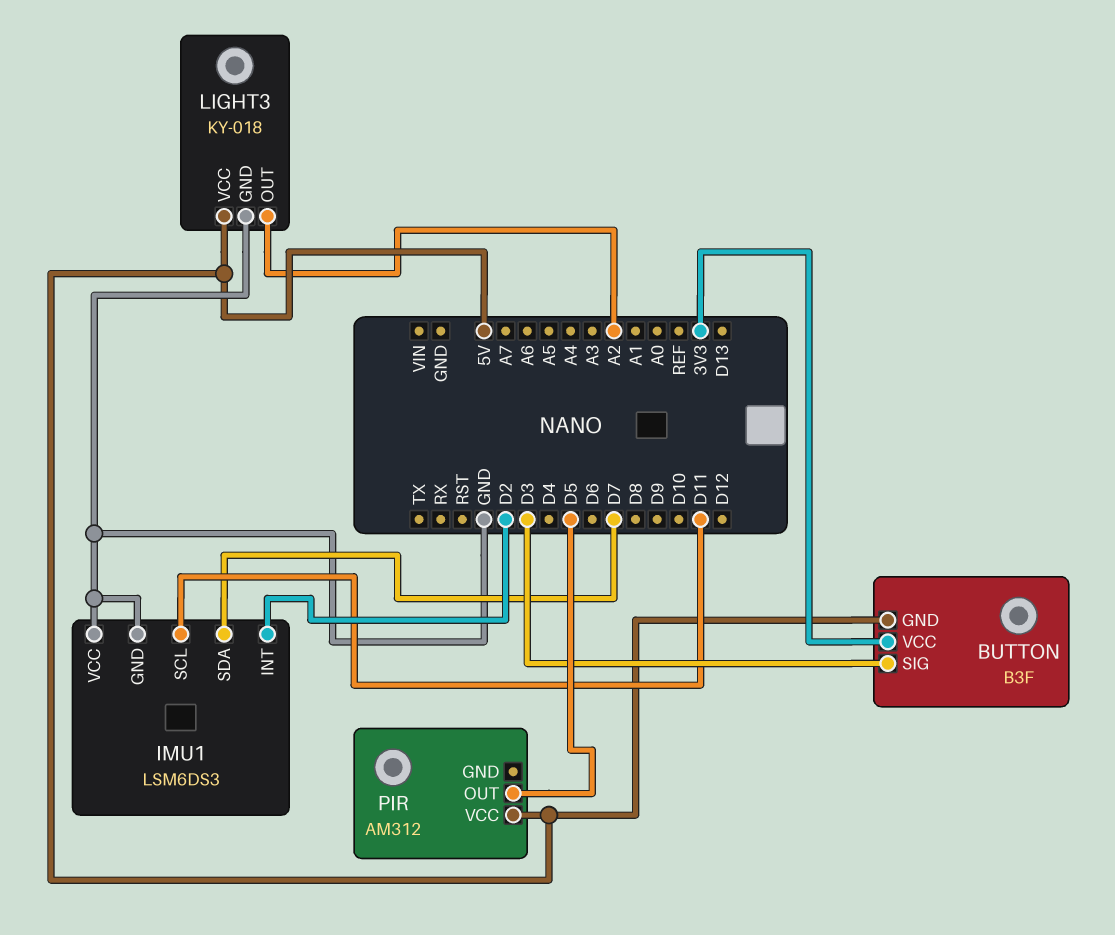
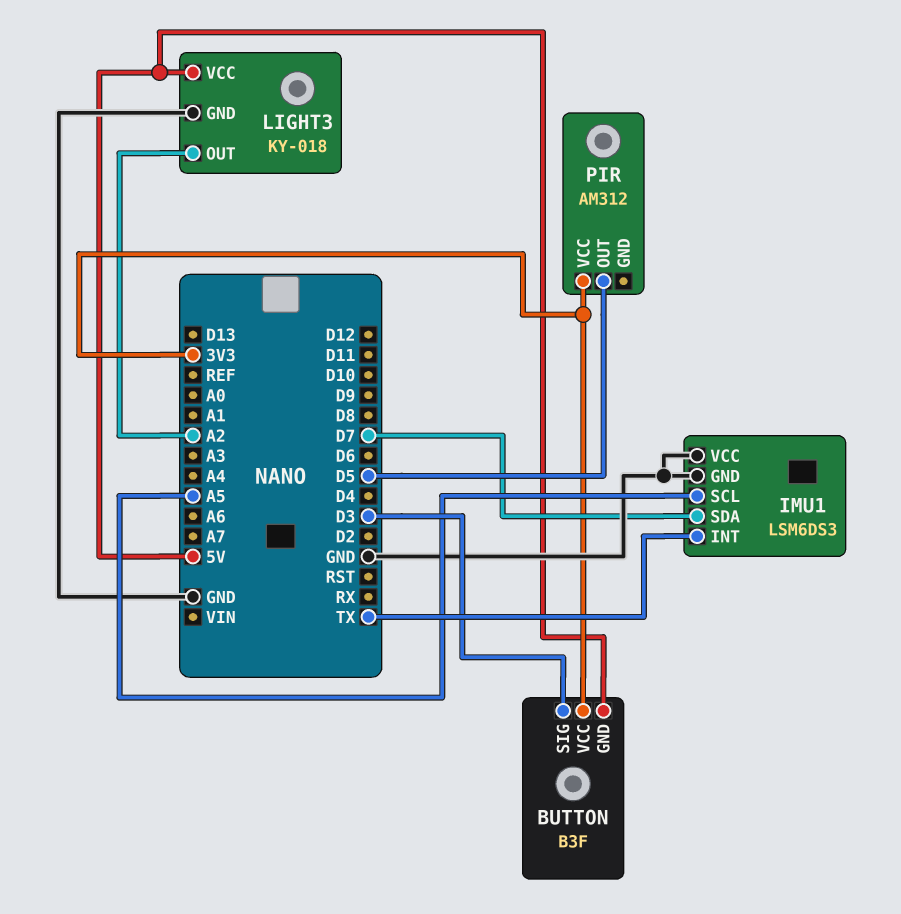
IMU1 pin INT: D2 -> TX
IMU1 pin SCL: D11 -> A5
PIR pin VCC: 5V -> 3V3

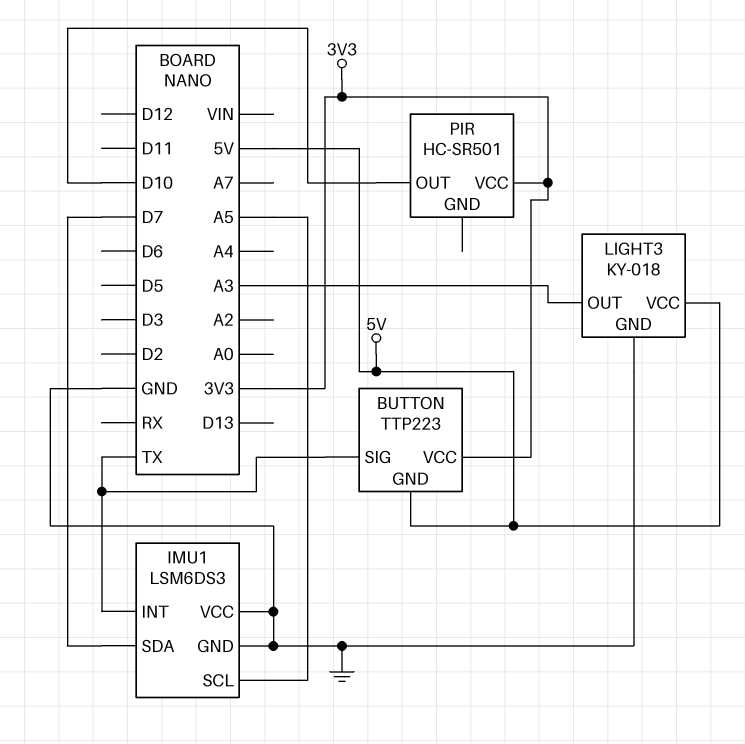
BUTTON: B3F -> TTP223
BUTTON pin SIG: D3 -> TX
LIGHT3 pin OUT: A2 -> A3
PIR: AM312 -> HC-SR501
PIR pin OUT: D5 -> D10

